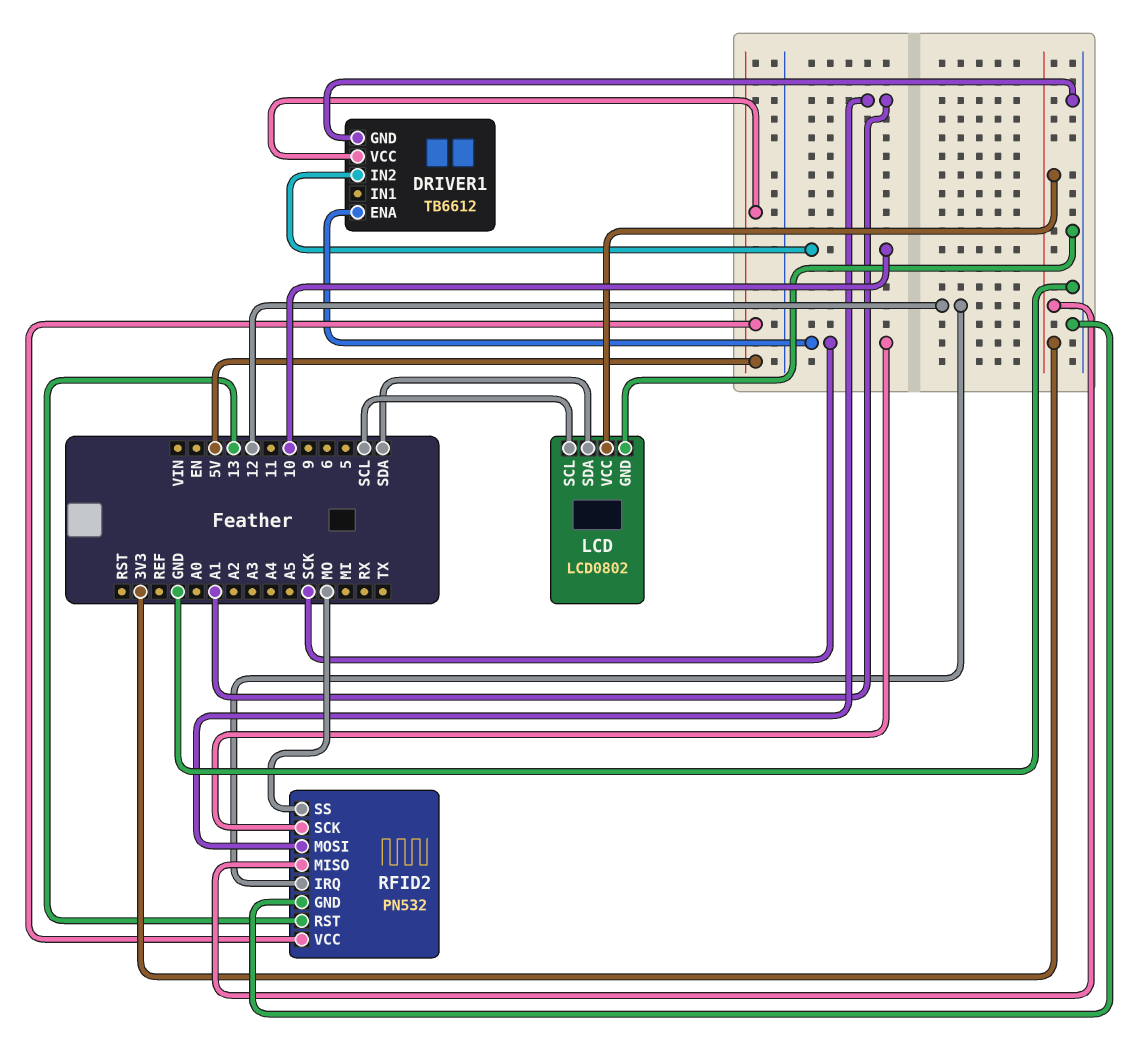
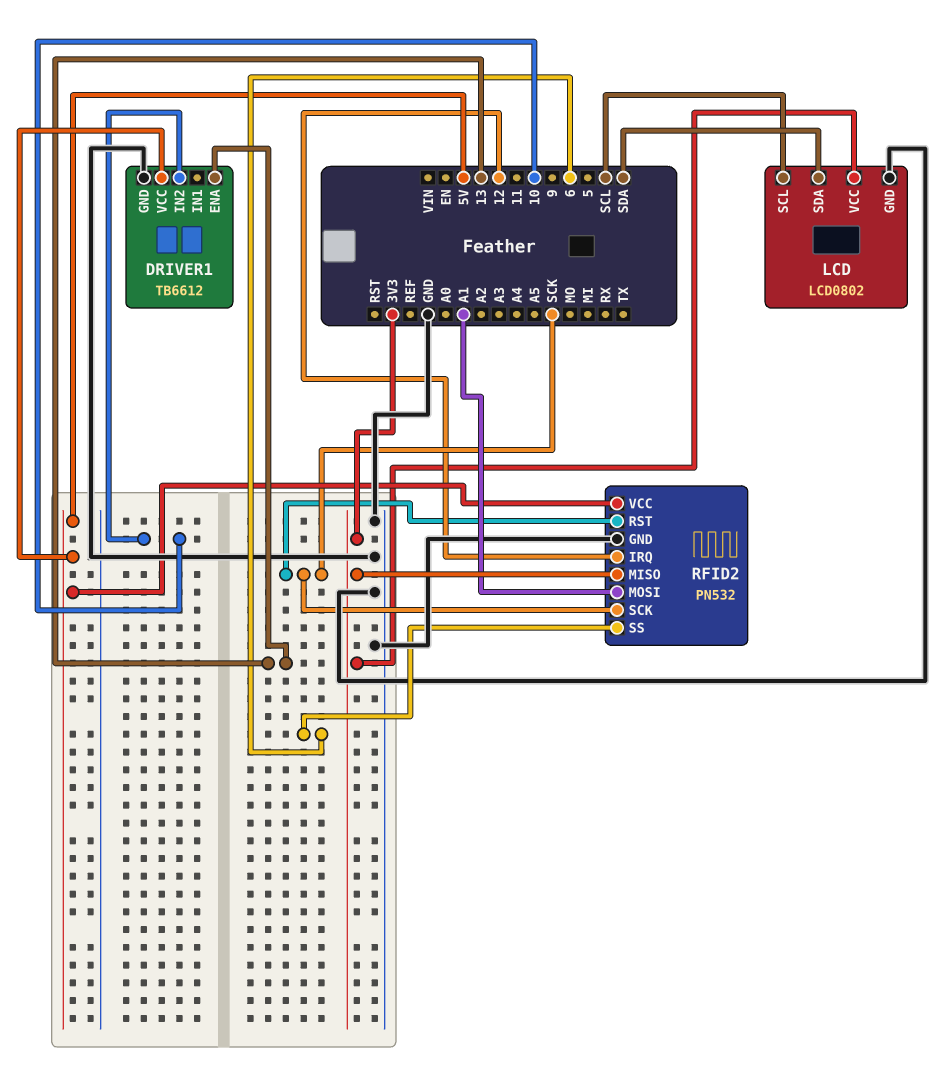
DRIVER1 pin ENA: SCK -> 13
RFID2 pin RST: 13 -> SCK
RFID2 pin SS: MO -> 6

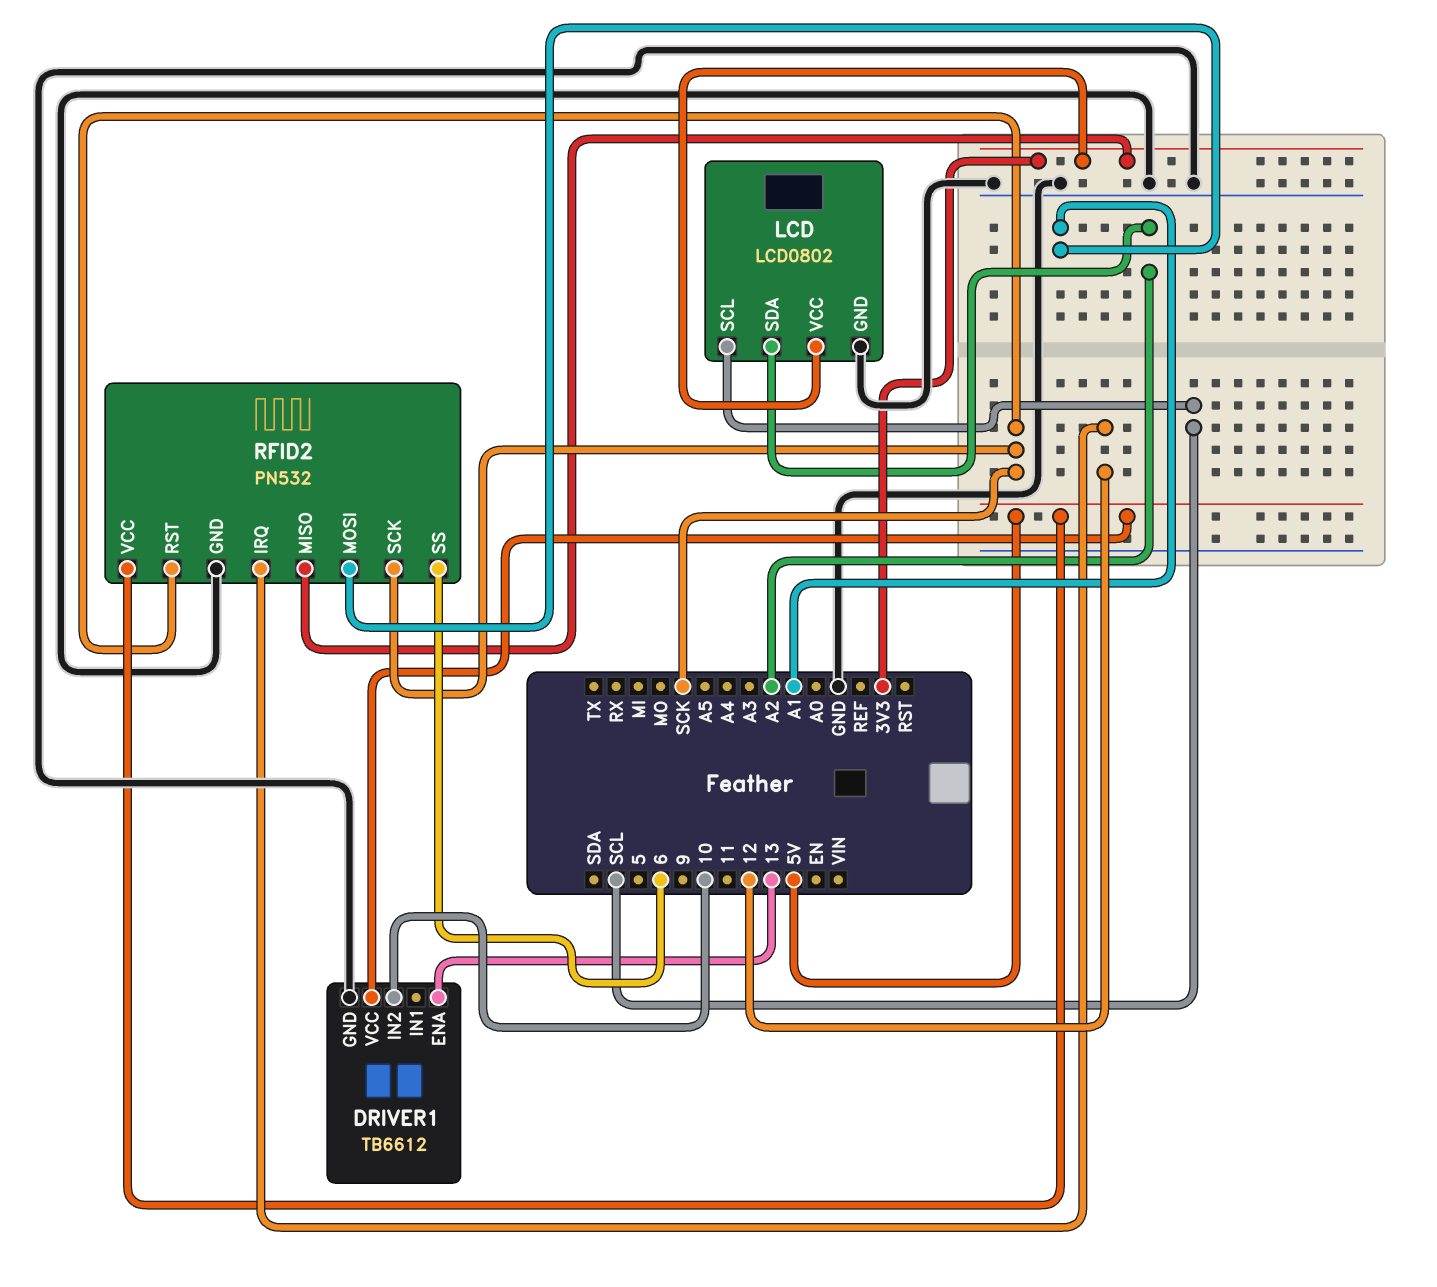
LCD pin SDA: SDA -> A2

